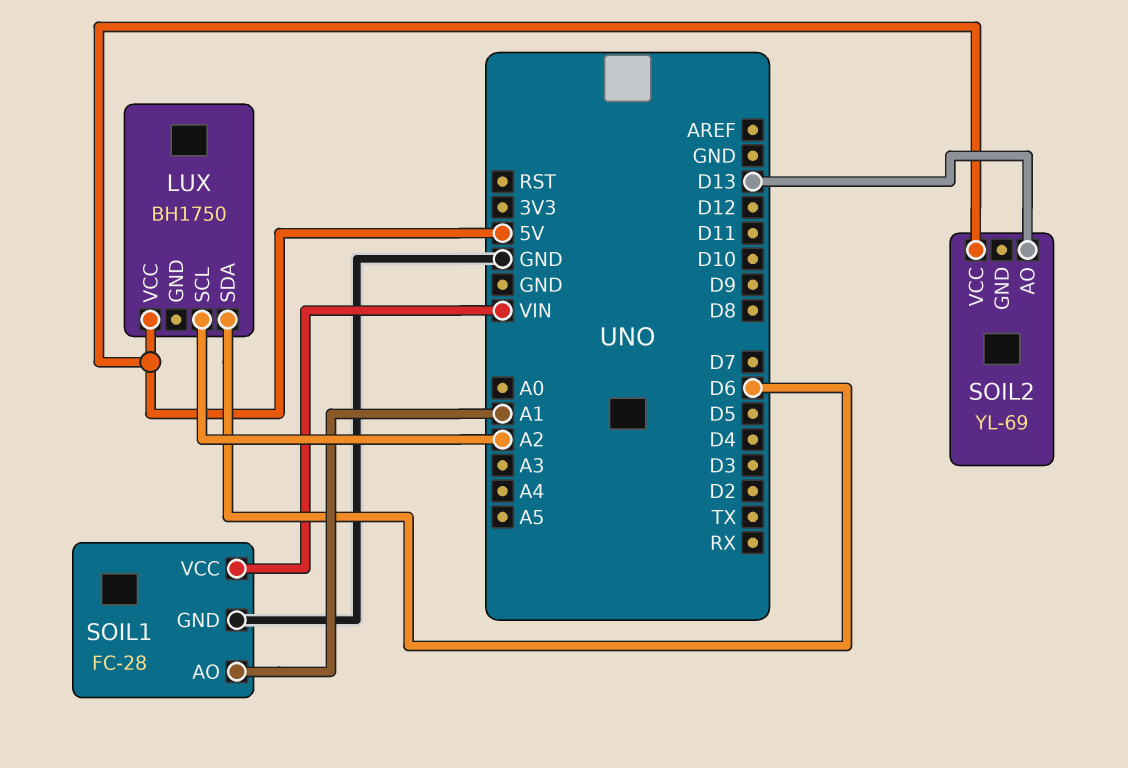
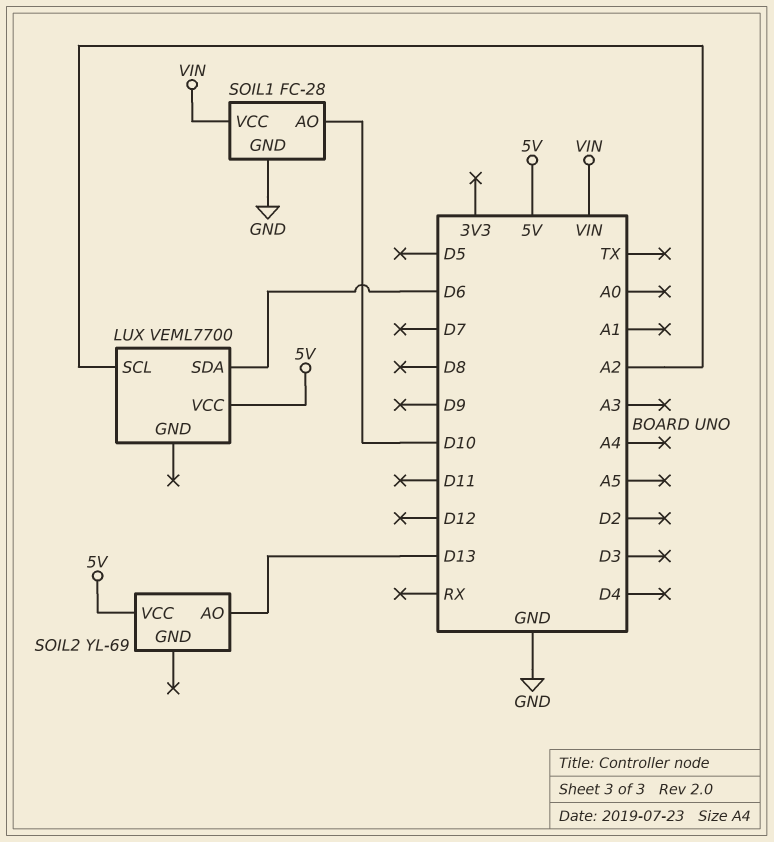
LUX: BH1750 -> VEML7700
SOIL1 pin AO: A1 -> D10

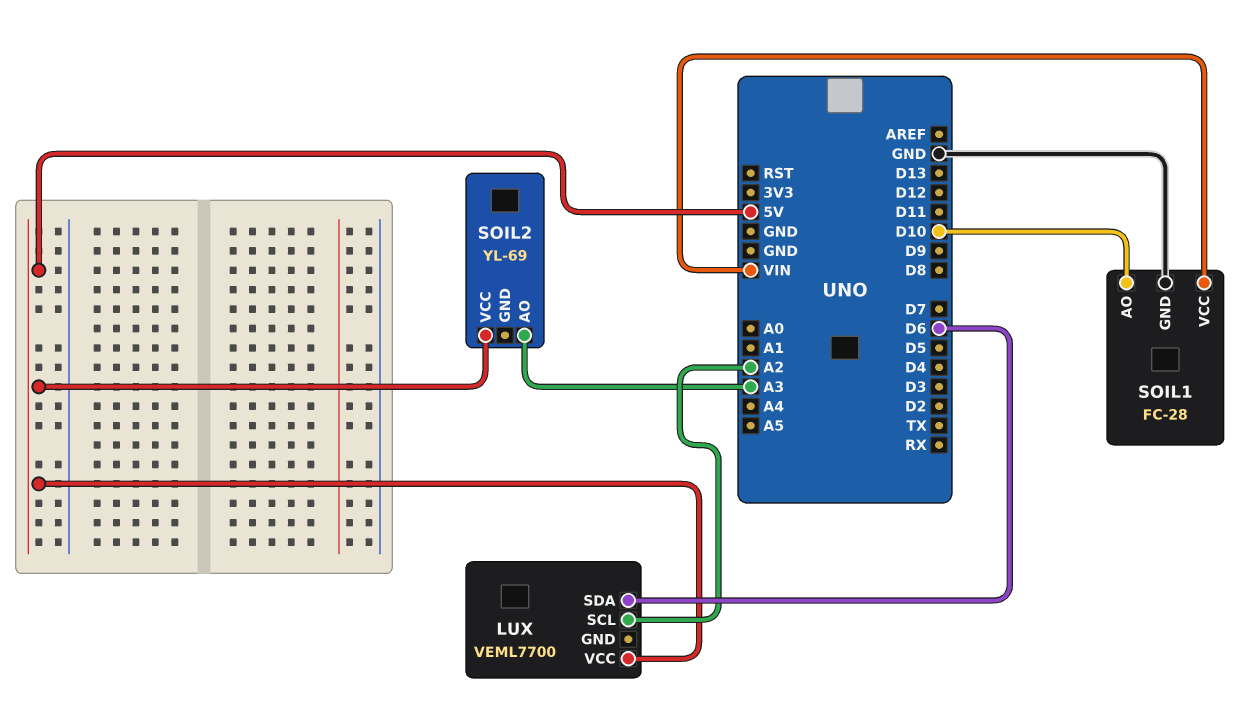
SOIL2 pin AO: D13 -> A3

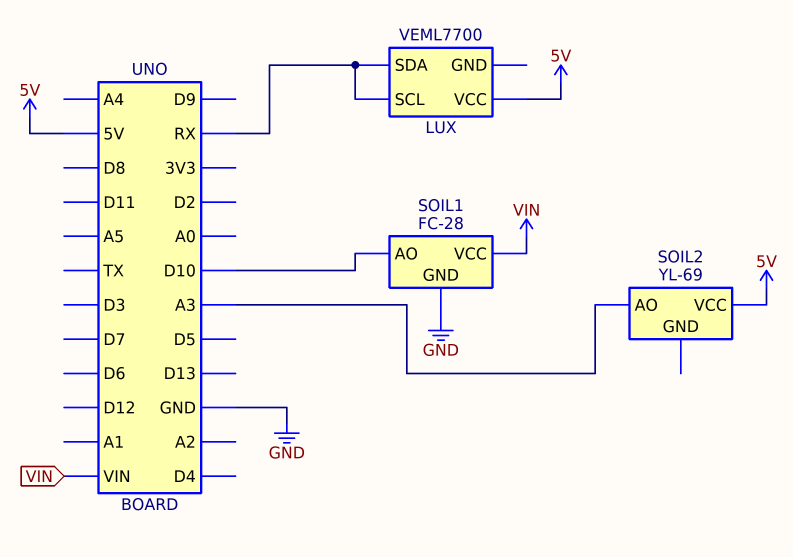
LUX pin SCL: A2 -> RX
LUX pin SDA: D6 -> RX

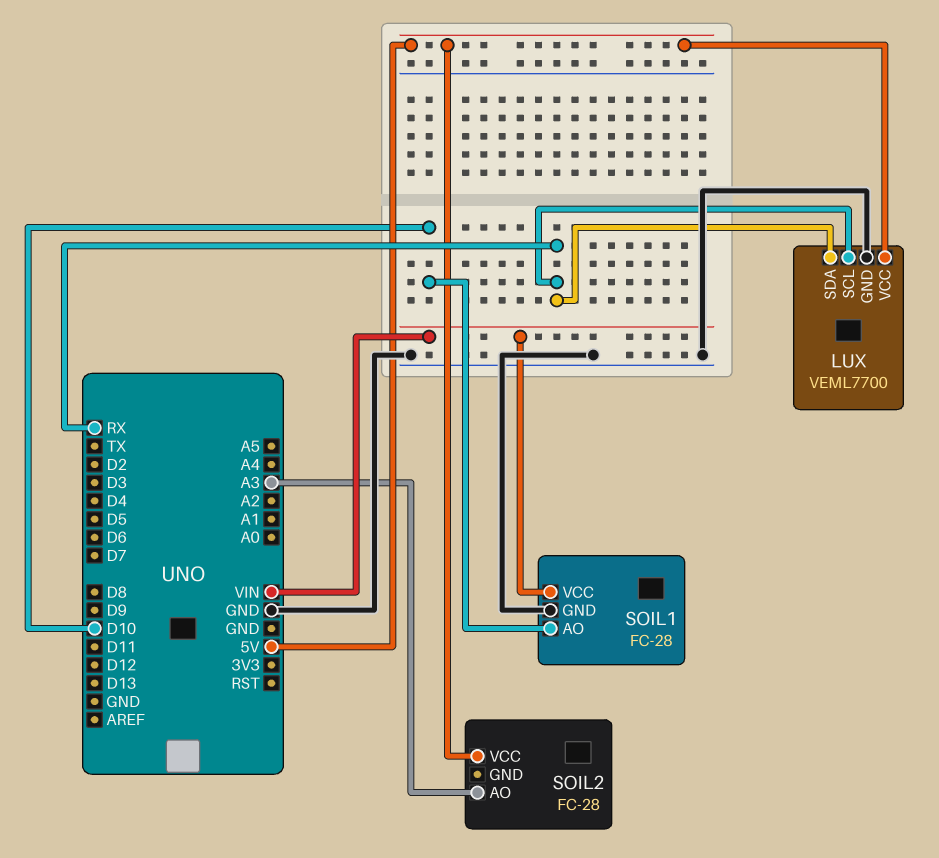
LUX pin GND: none -> GND
SOIL2: YL-69 -> FC-28

